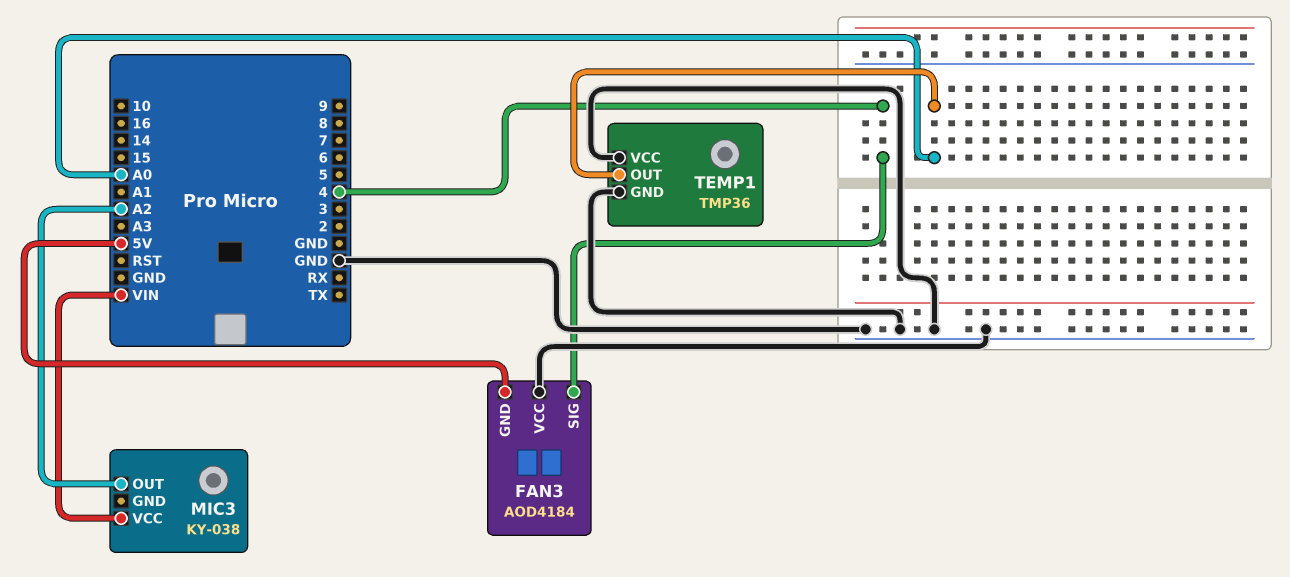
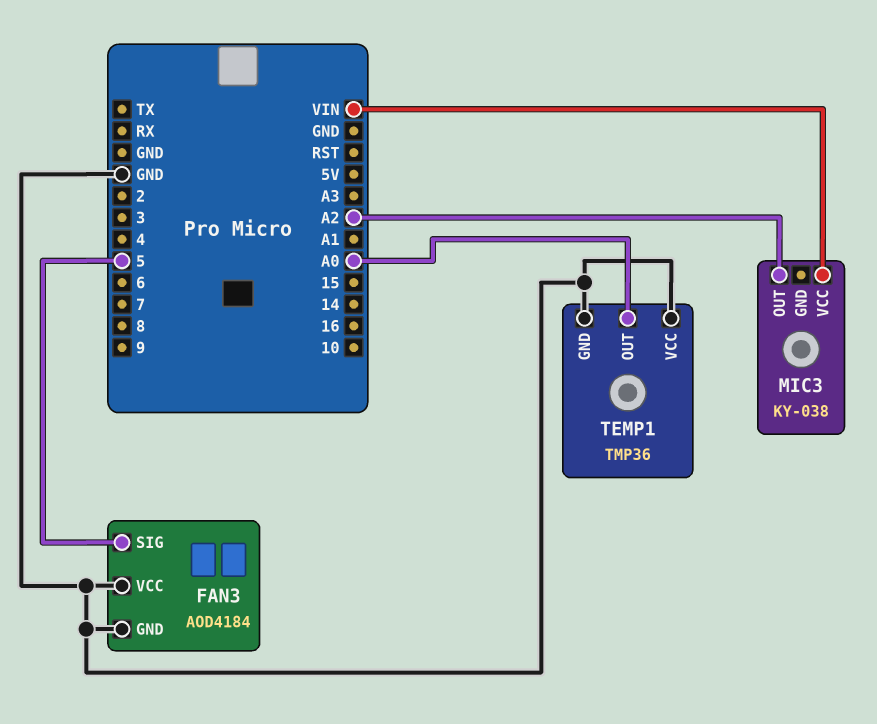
FAN3 pin GND: 5V -> GND
FAN3 pin SIG: 4 -> 5

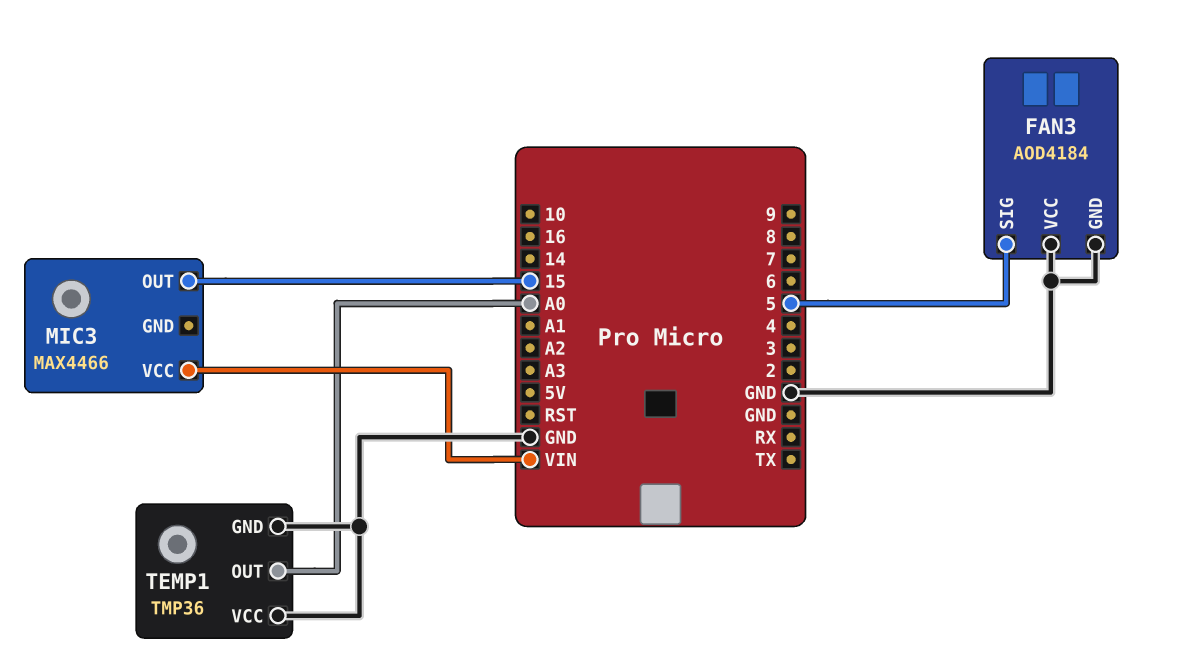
MIC3: KY-038 -> MAX4466
MIC3 pin OUT: A2 -> 15

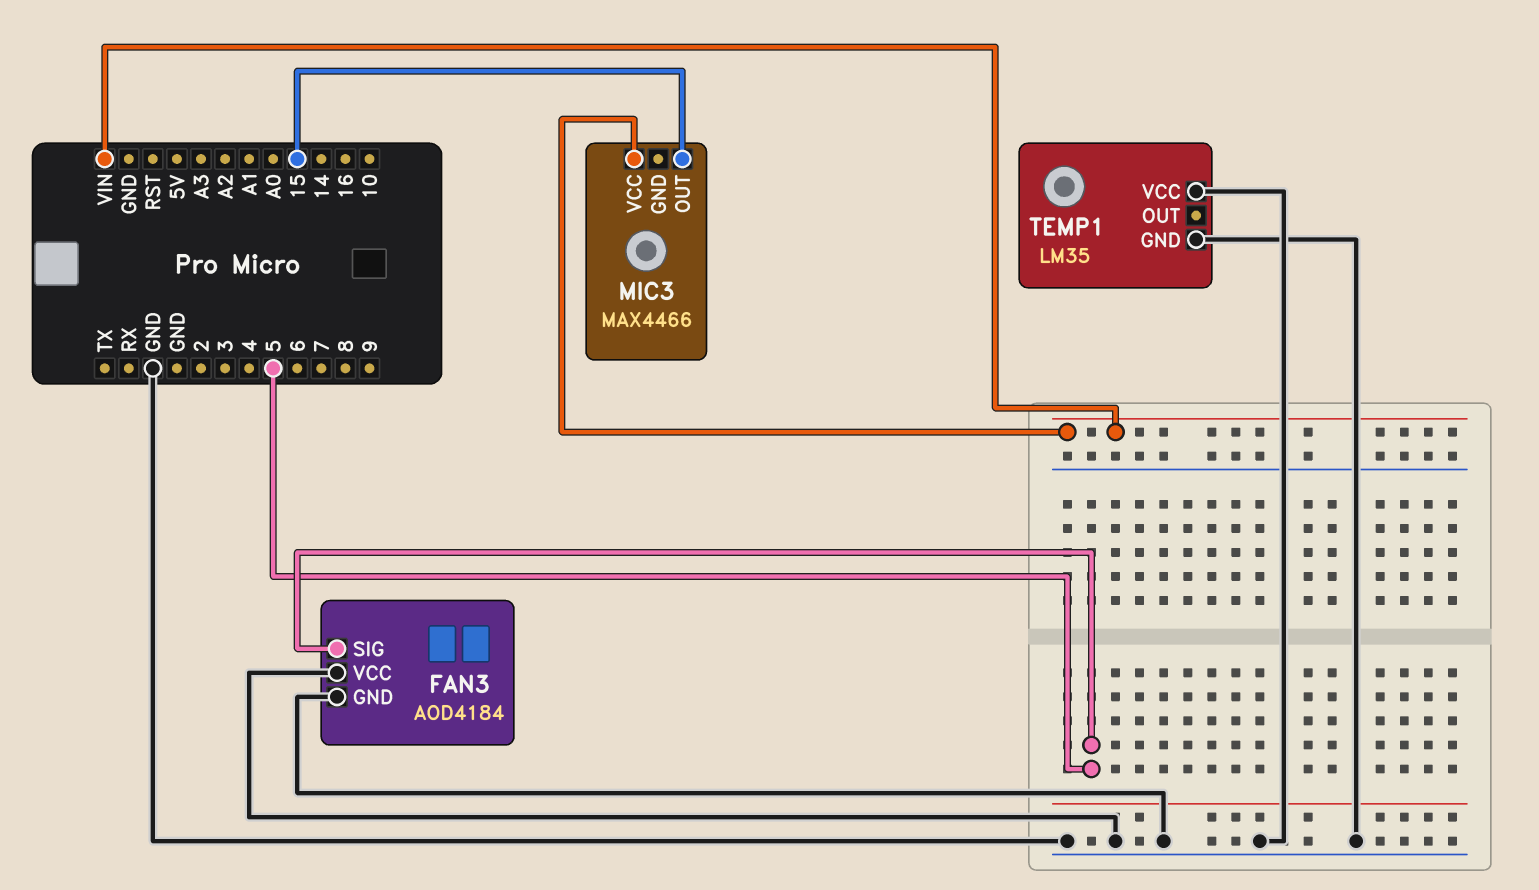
TEMP1: TMP36 -> LM35
TEMP1 pin OUT: A0 -> none

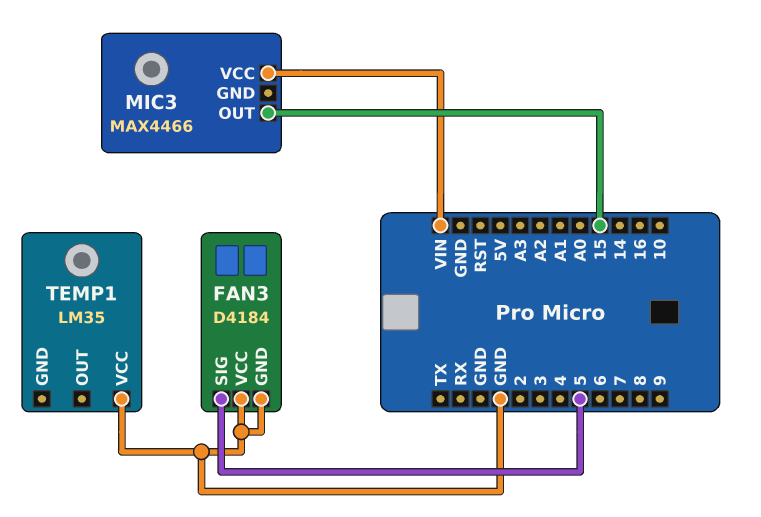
FAN3: AOD4184 -> D4184
TEMP1 pin GND: GND -> none

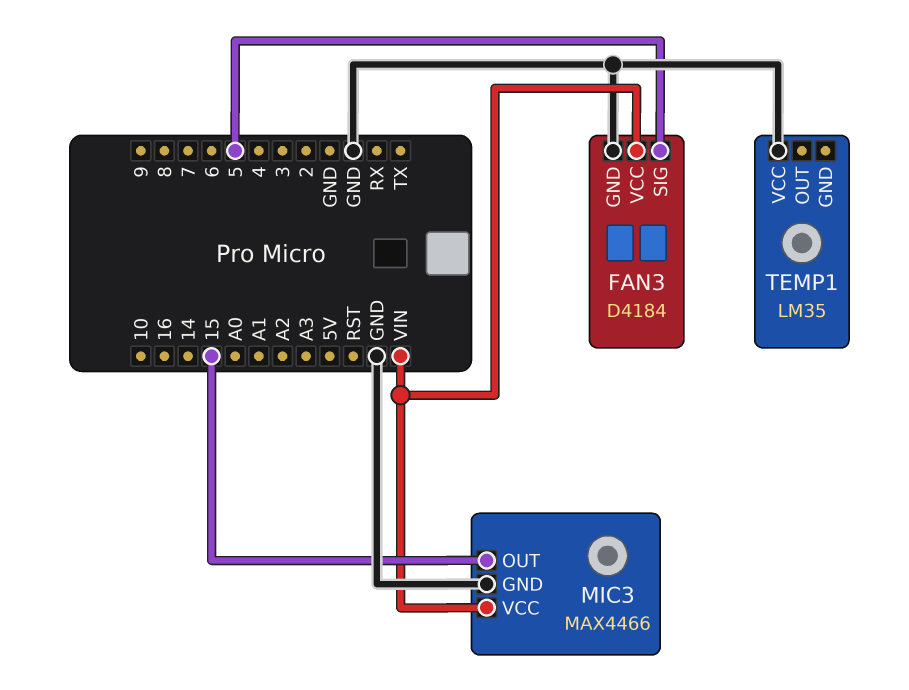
FAN3 pin VCC: GND -> VIN
MIC3 pin GND: none -> GND

